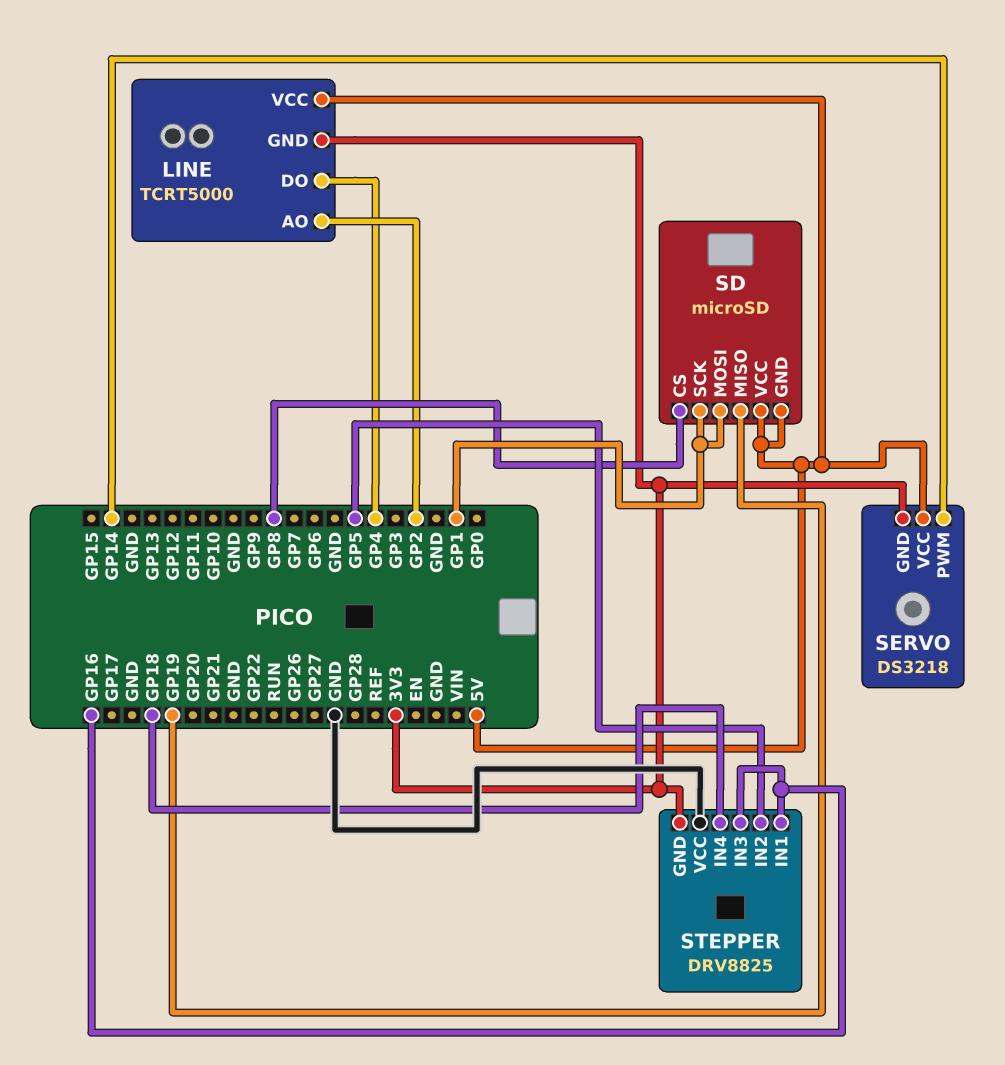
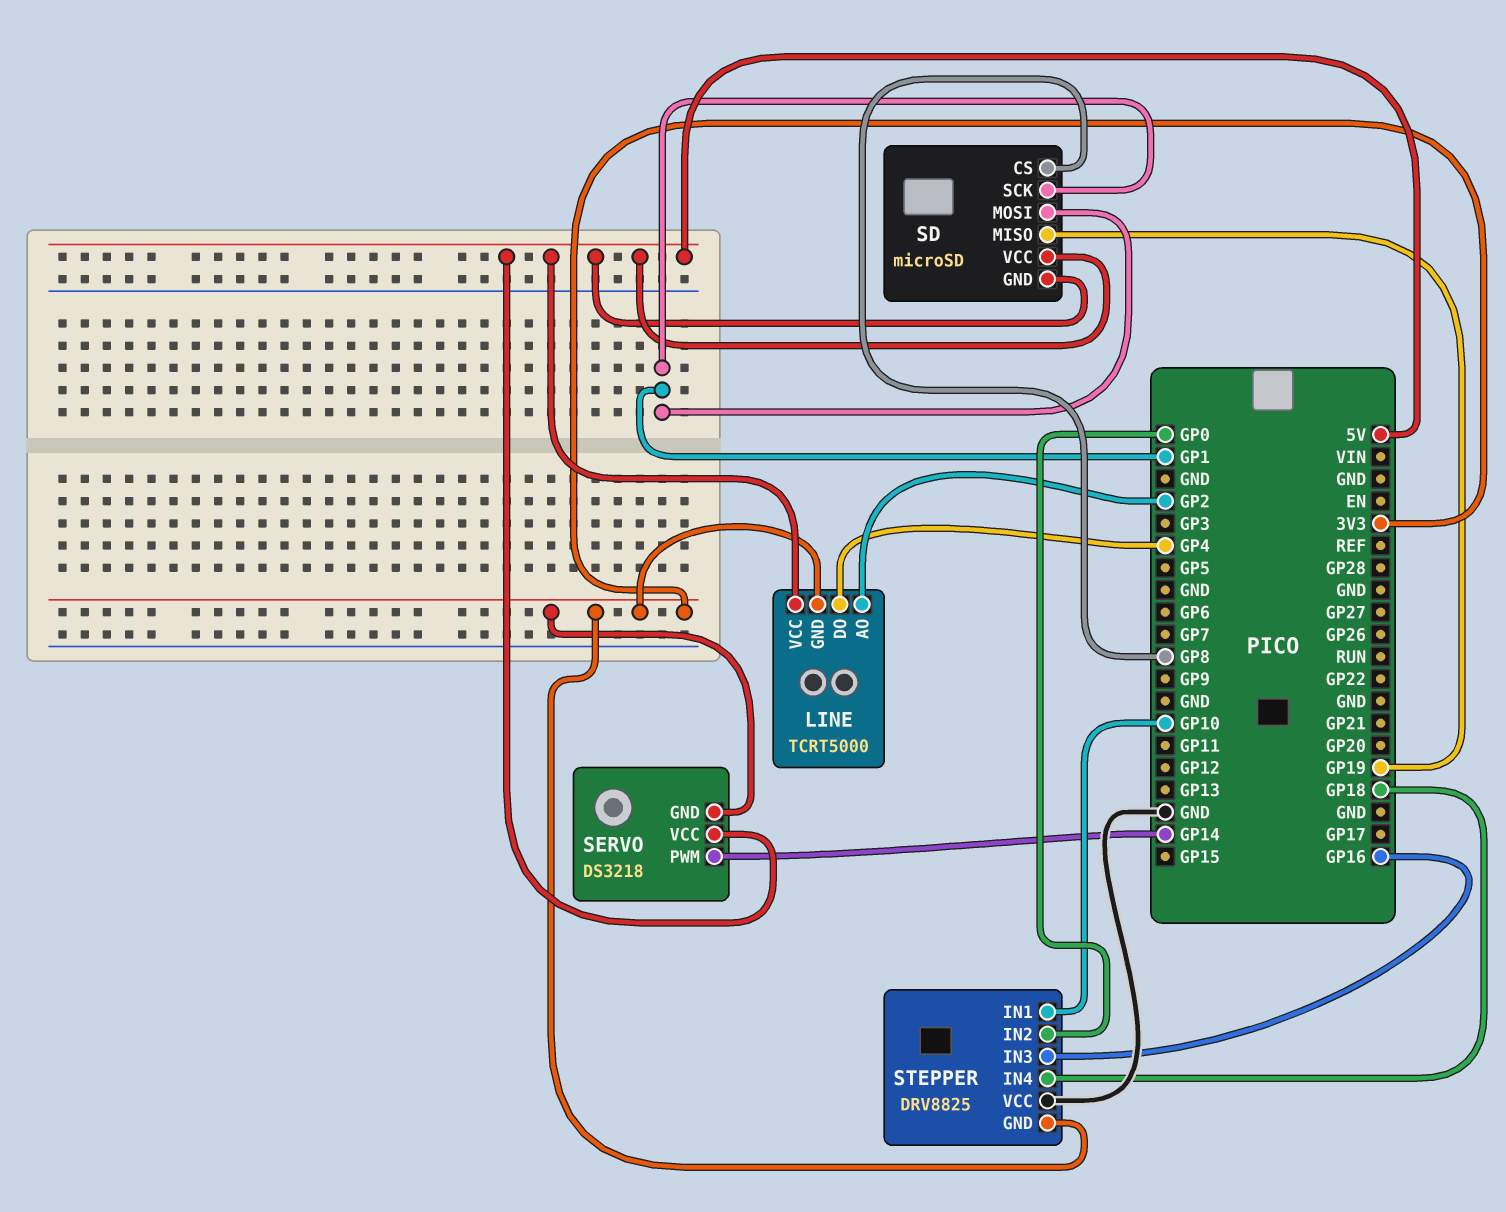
STEPPER pin IN1: GP16 -> GP10
STEPPER pin IN2: GP5 -> GP0

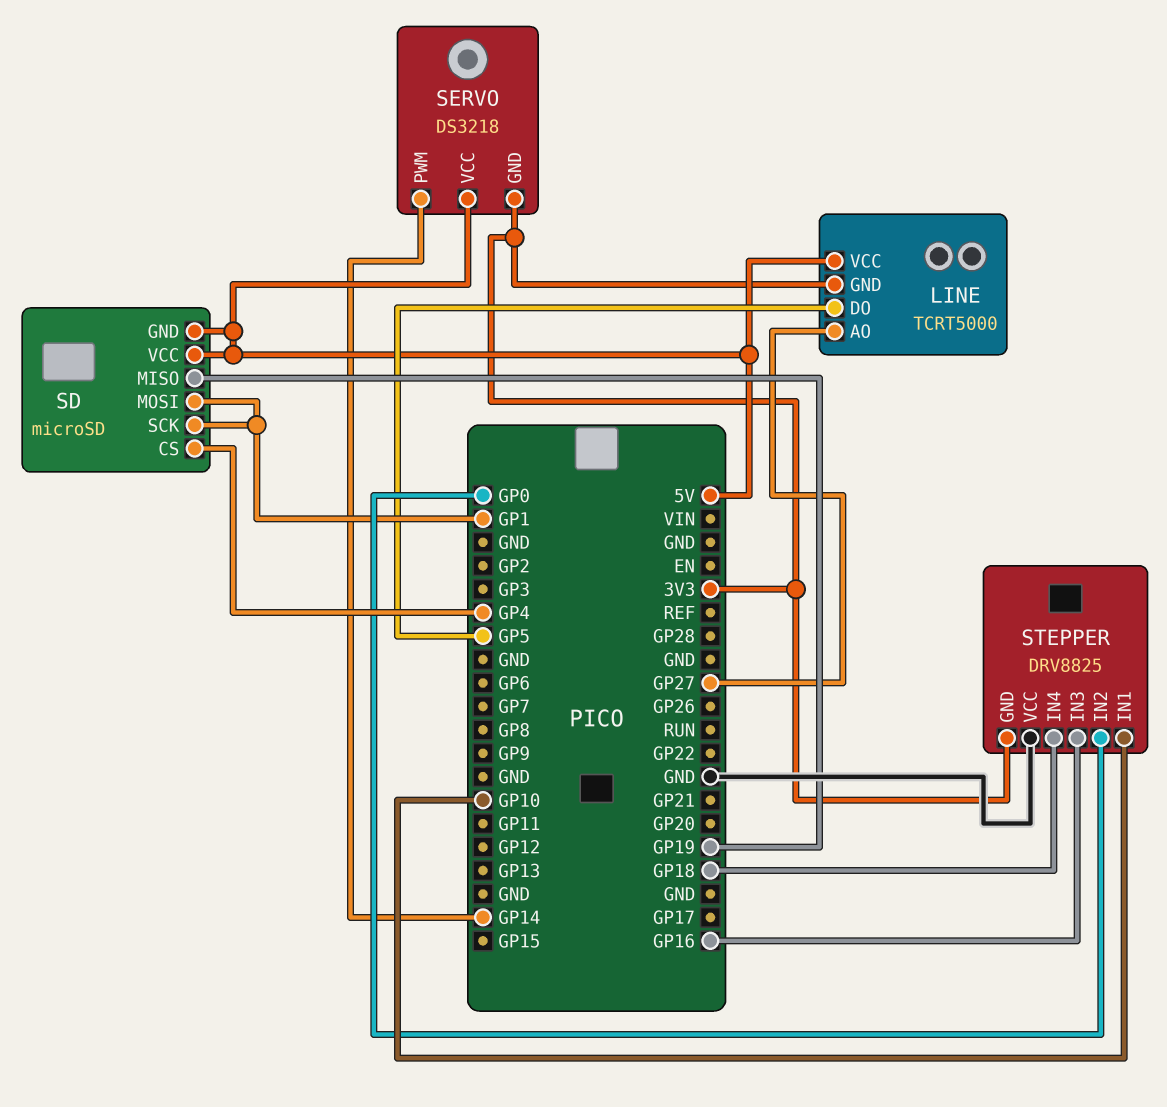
LINE pin AO: GP2 -> GP27
LINE pin DO: GP4 -> GP5
SD pin CS: GP8 -> GP4

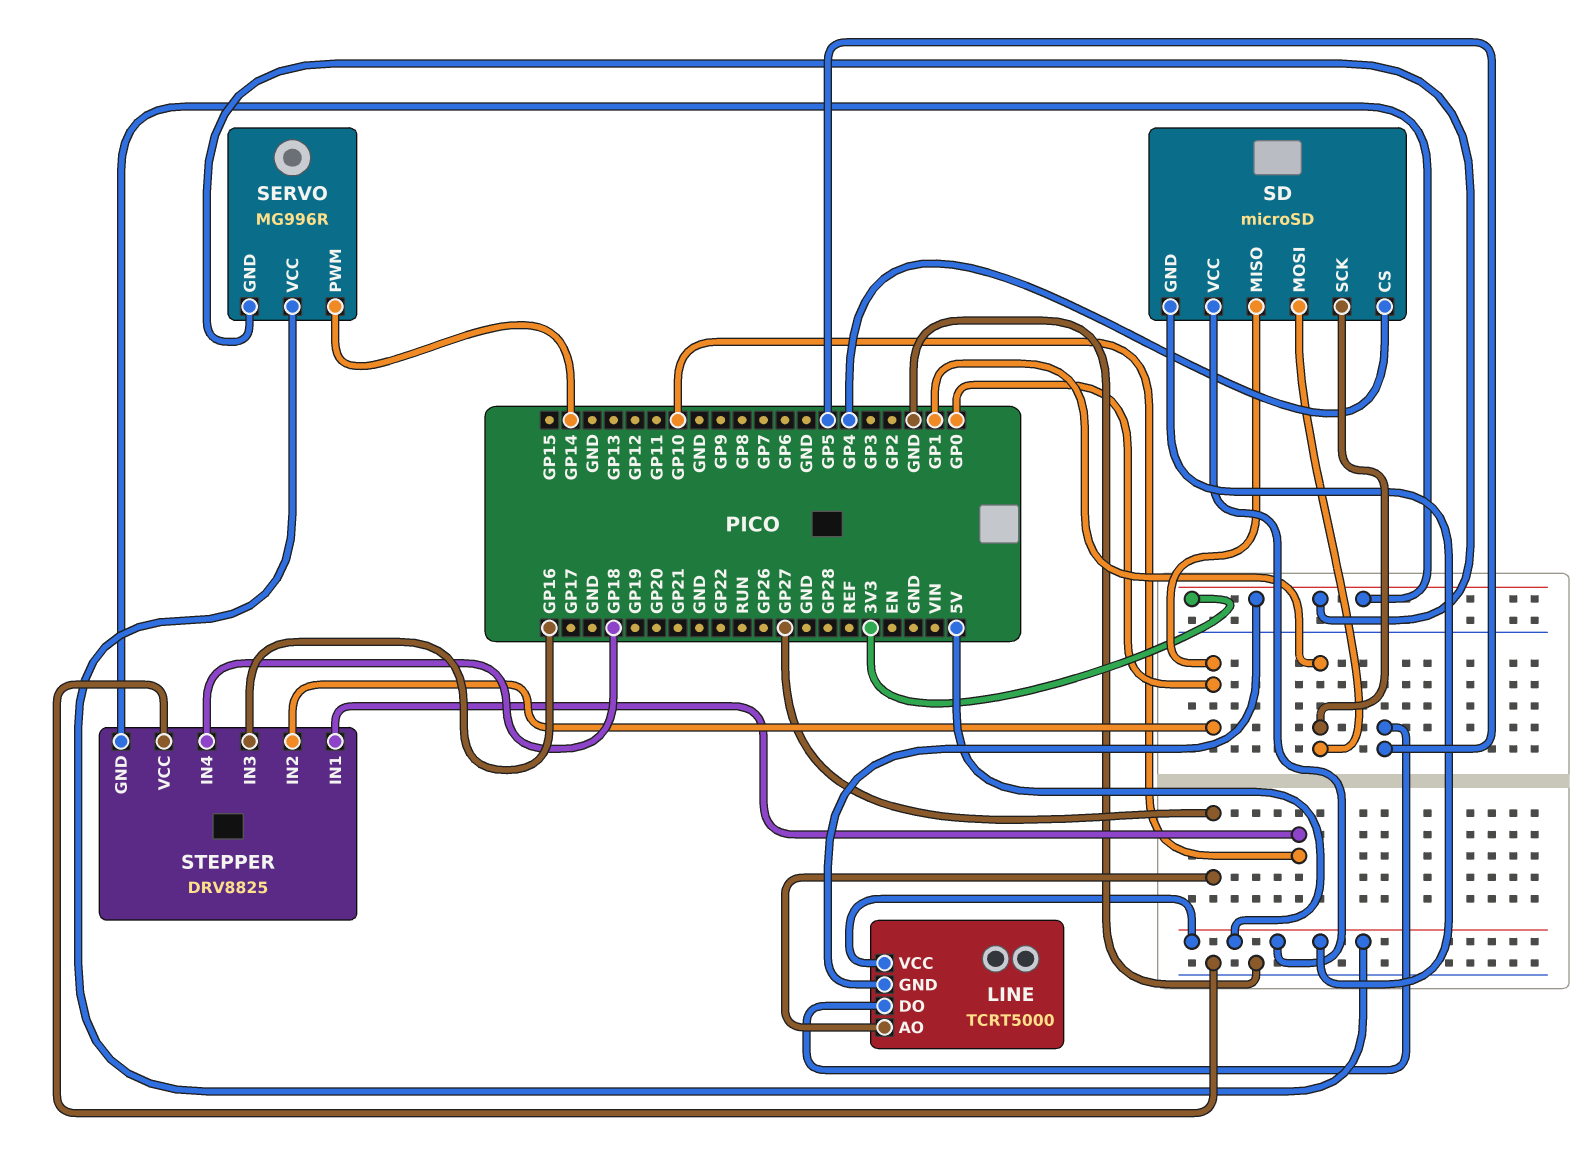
SD pin MISO: GP19 -> GP0
SERVO: DS3218 -> MG996R

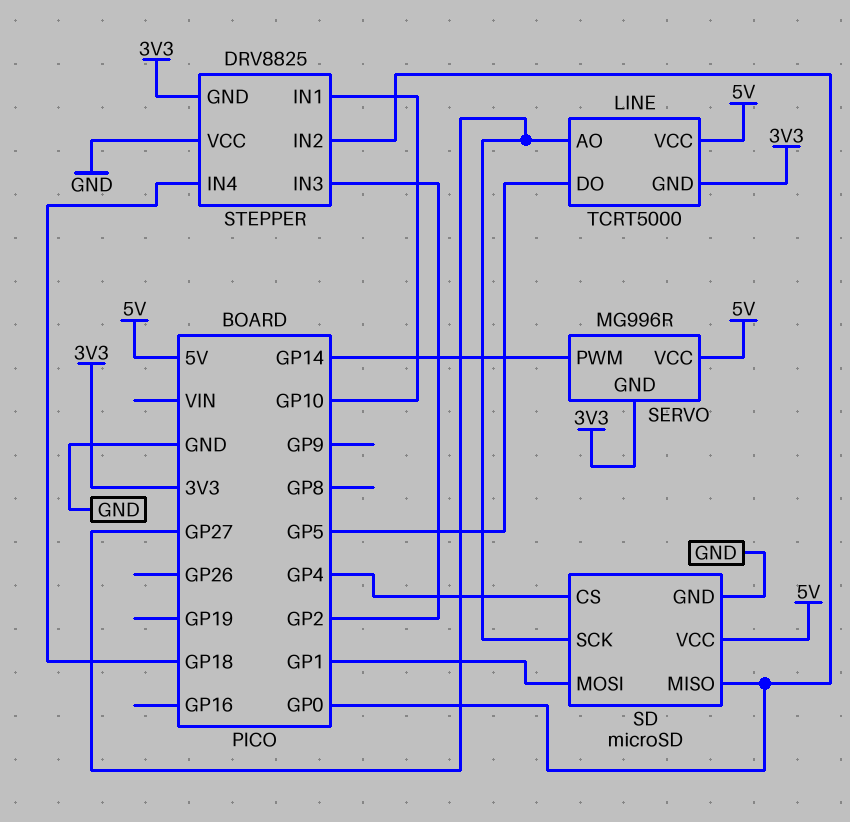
SD pin GND: 5V -> GND
SD pin SCK: GP1 -> GP27
STEPPER pin IN3: GP16 -> GP2

